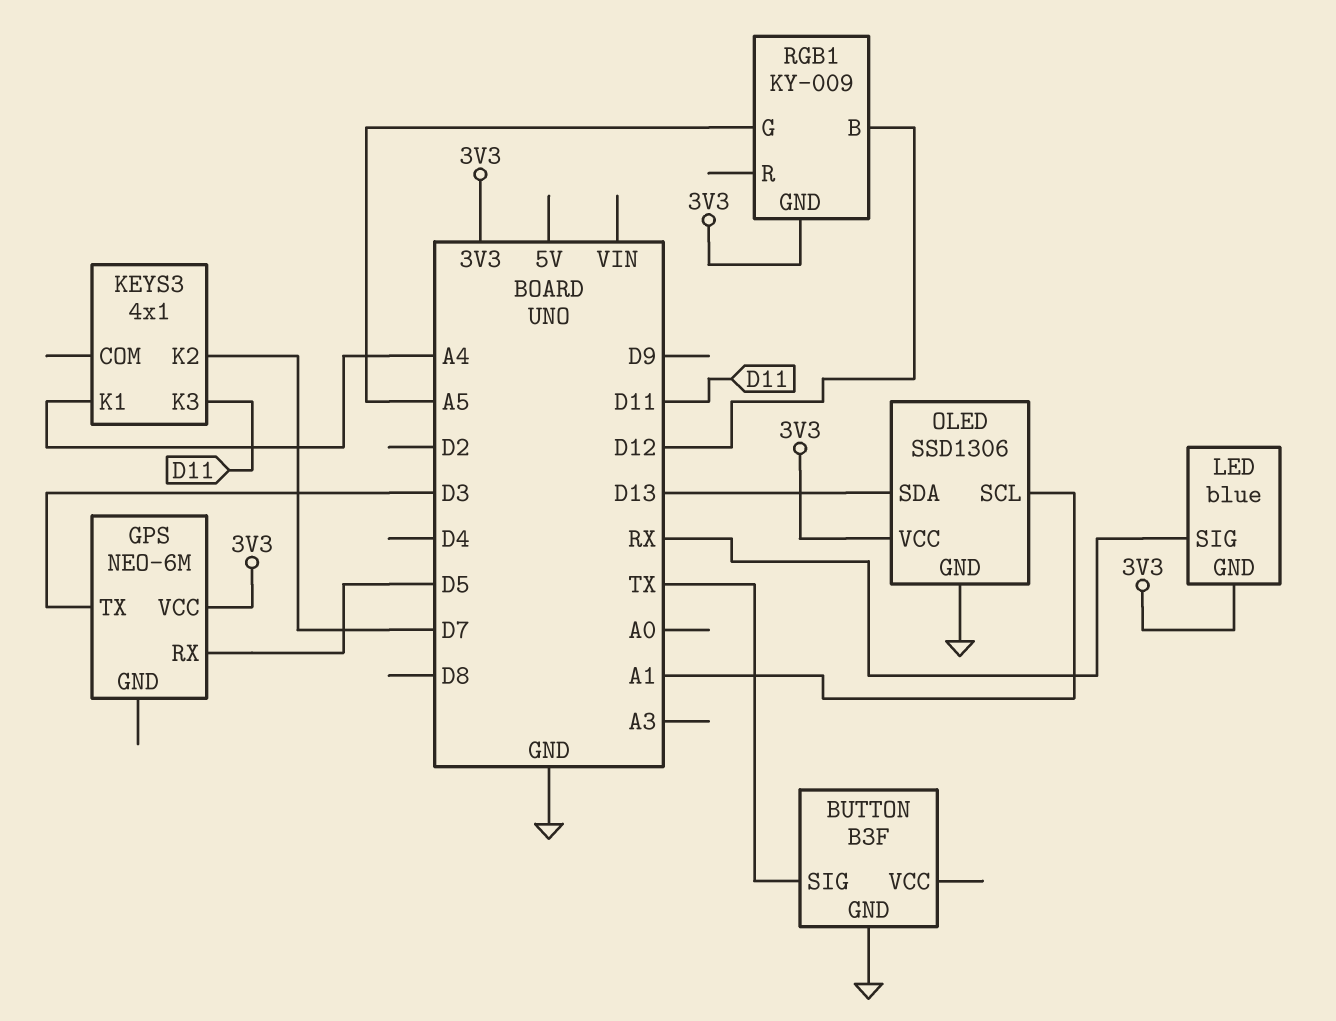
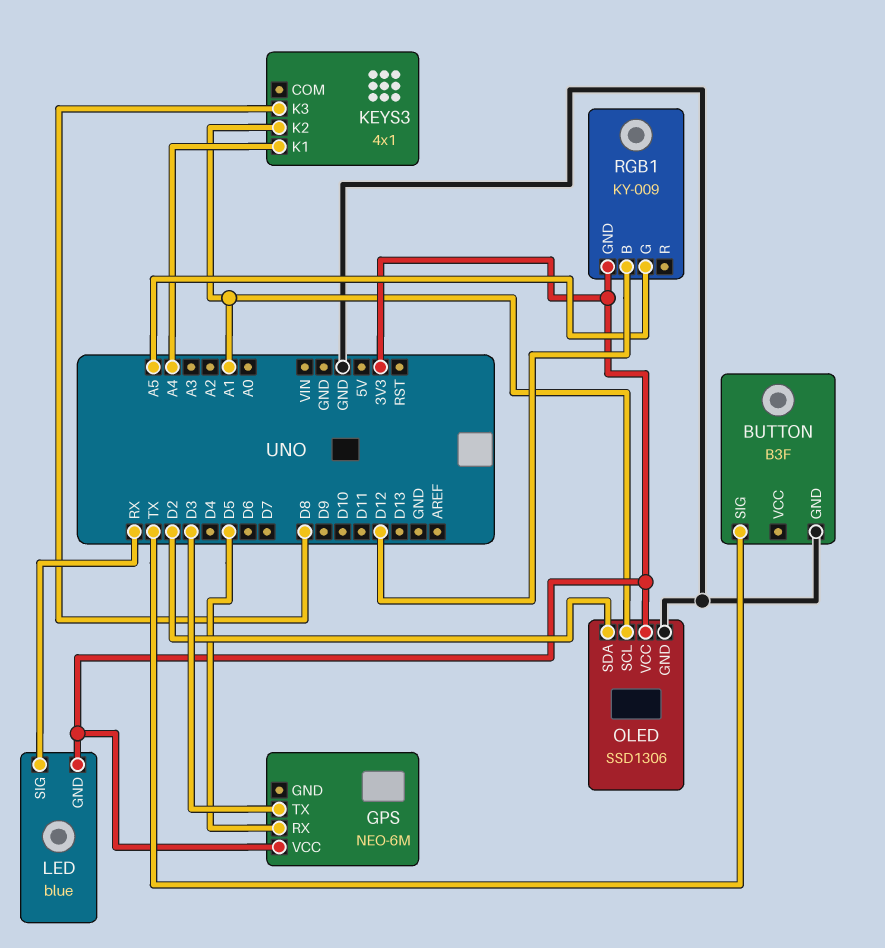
KEYS3 pin K2: D7 -> A1
KEYS3 pin K3: D11 -> D8
OLED pin SDA: D13 -> D2

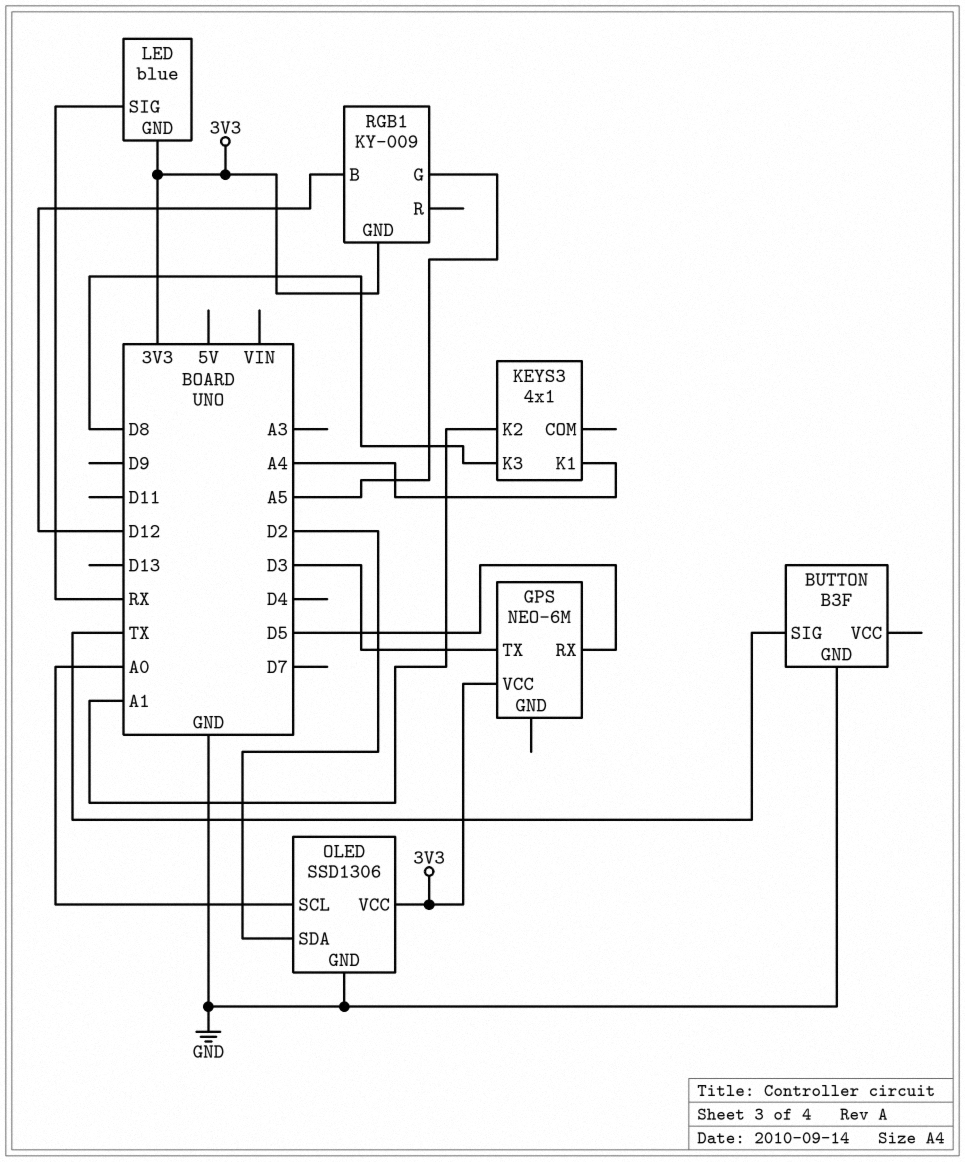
OLED pin SCL: A1 -> A0

